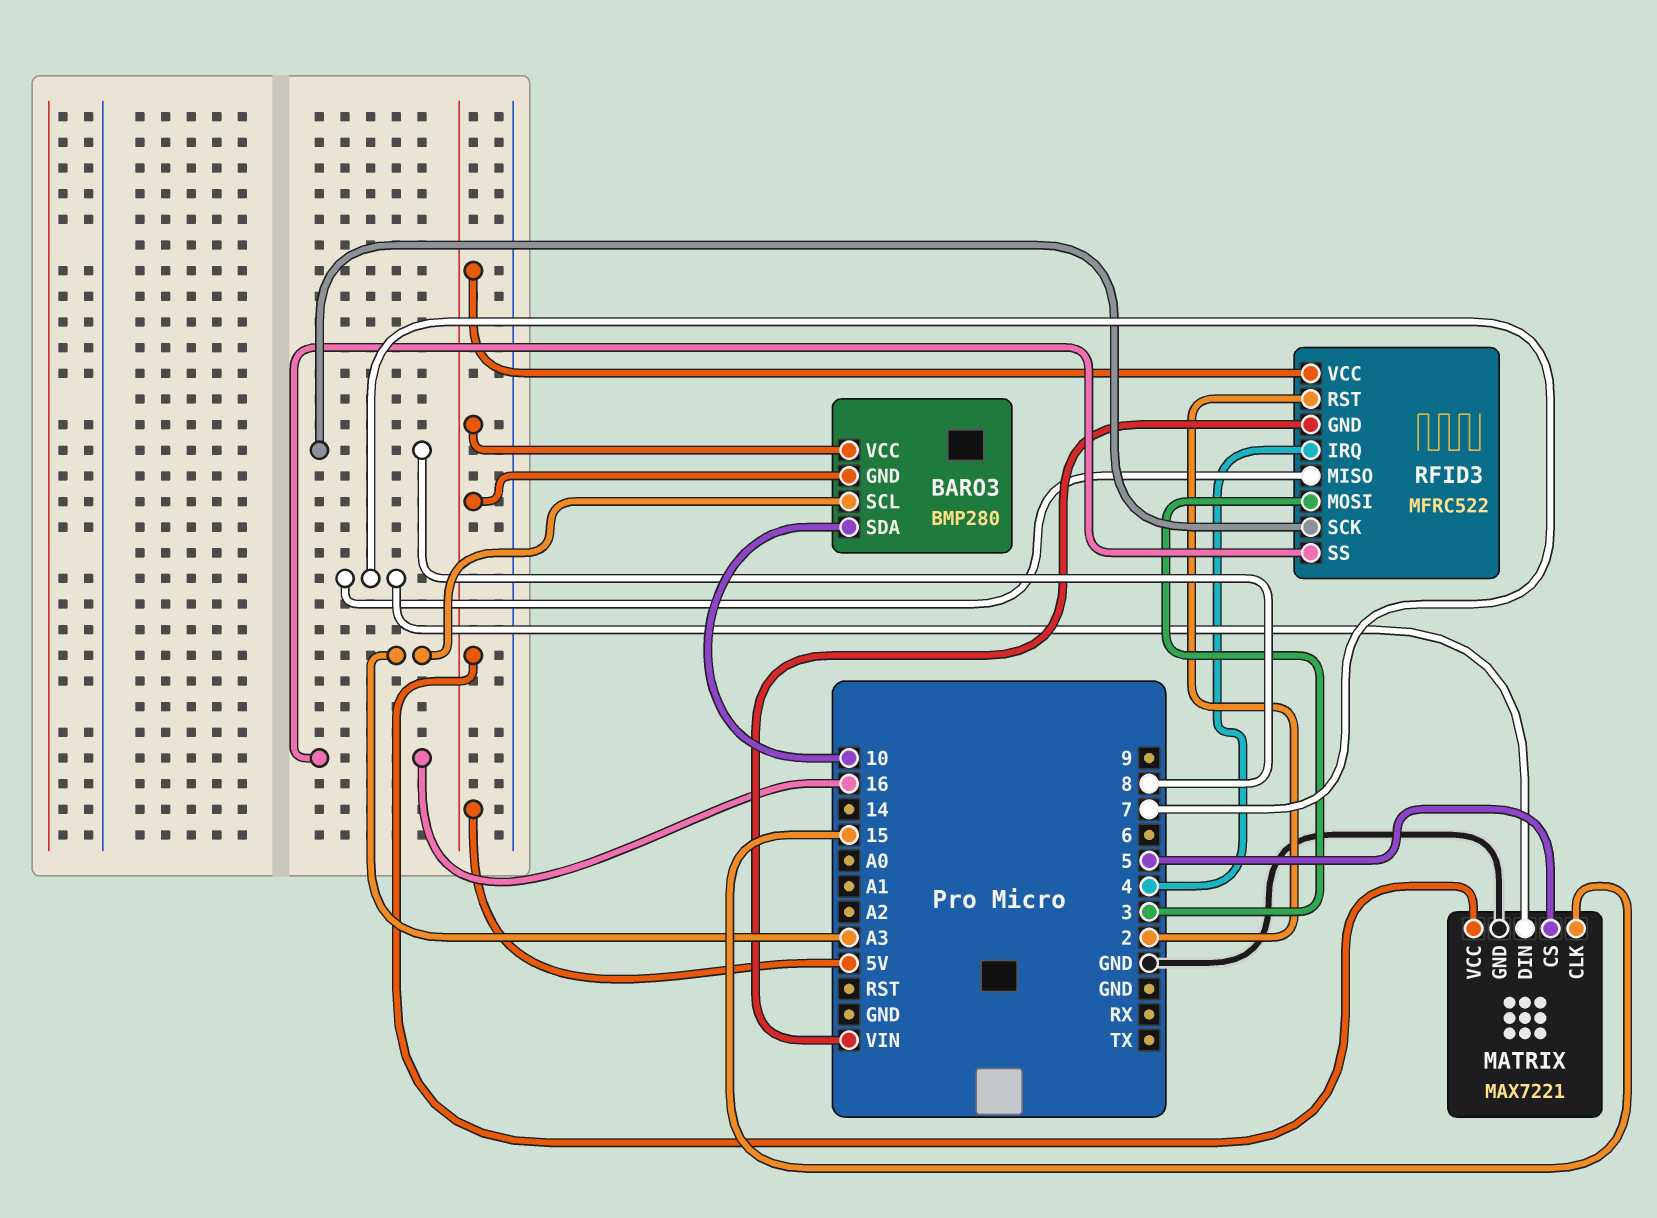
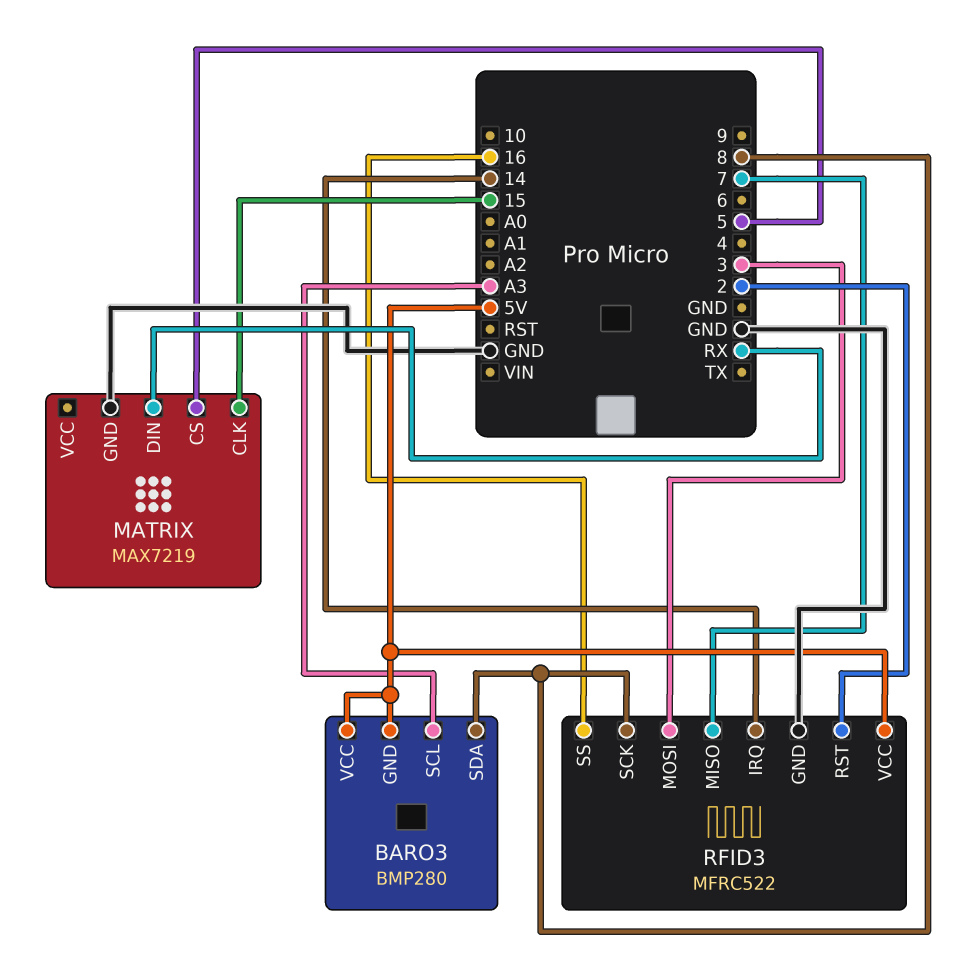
BARO3 pin SDA: 10 -> 8
MATRIX: MAX7221 -> MAX7219
MATRIX pin DIN: 7 -> RX
MATRIX pin VCC: 5V -> none
RFID3 pin GND: VIN -> GND
RFID3 pin IRQ: 4 -> 14

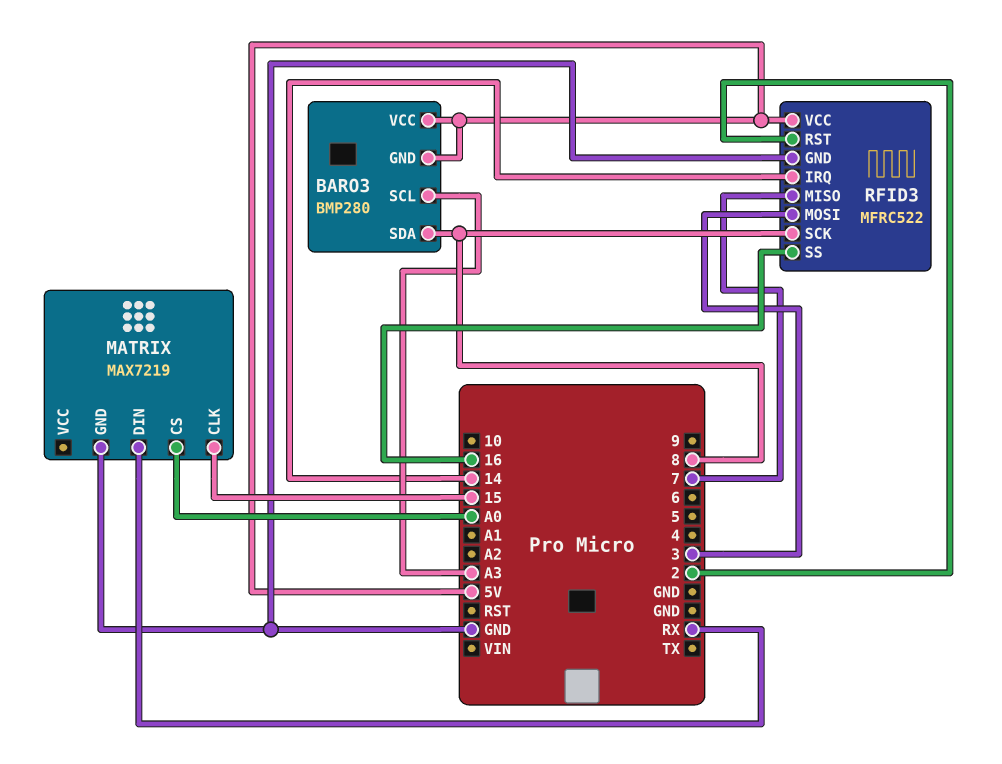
MATRIX pin CS: 5 -> A0

